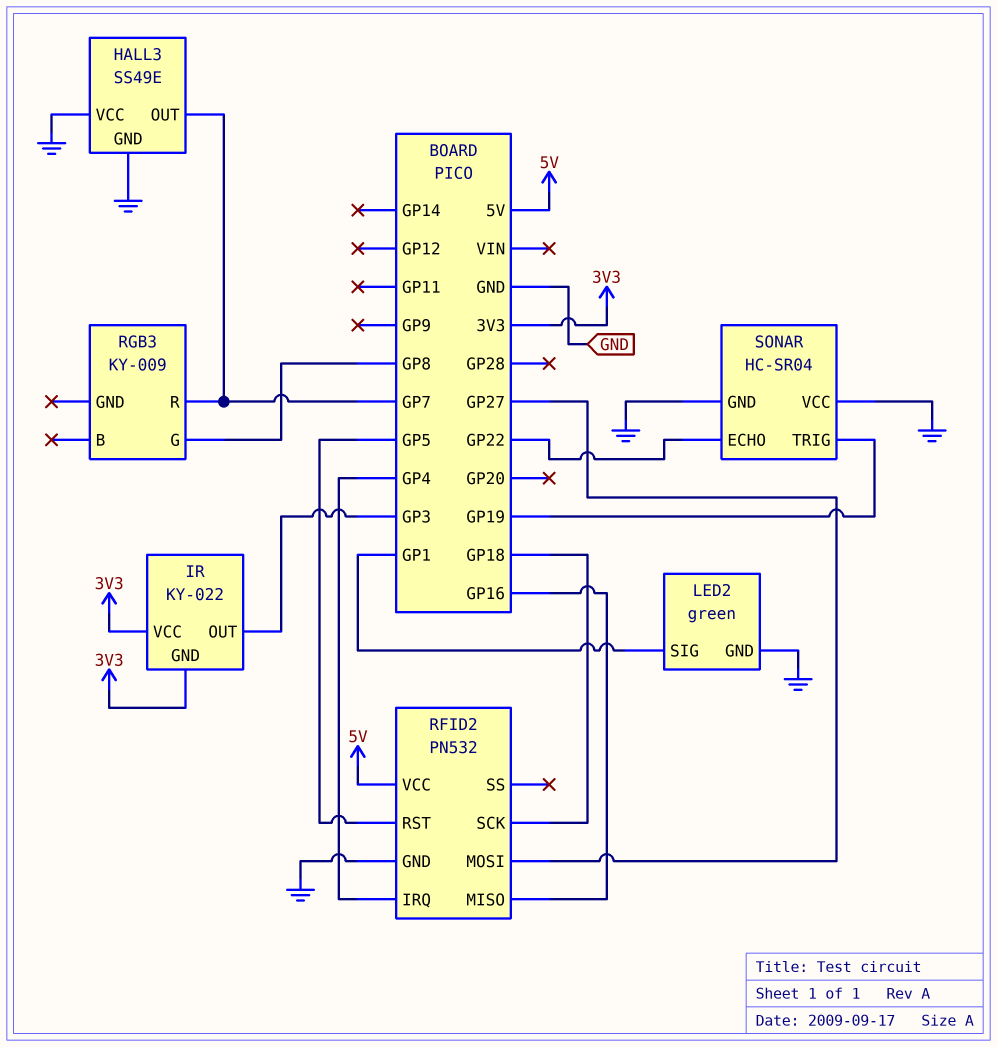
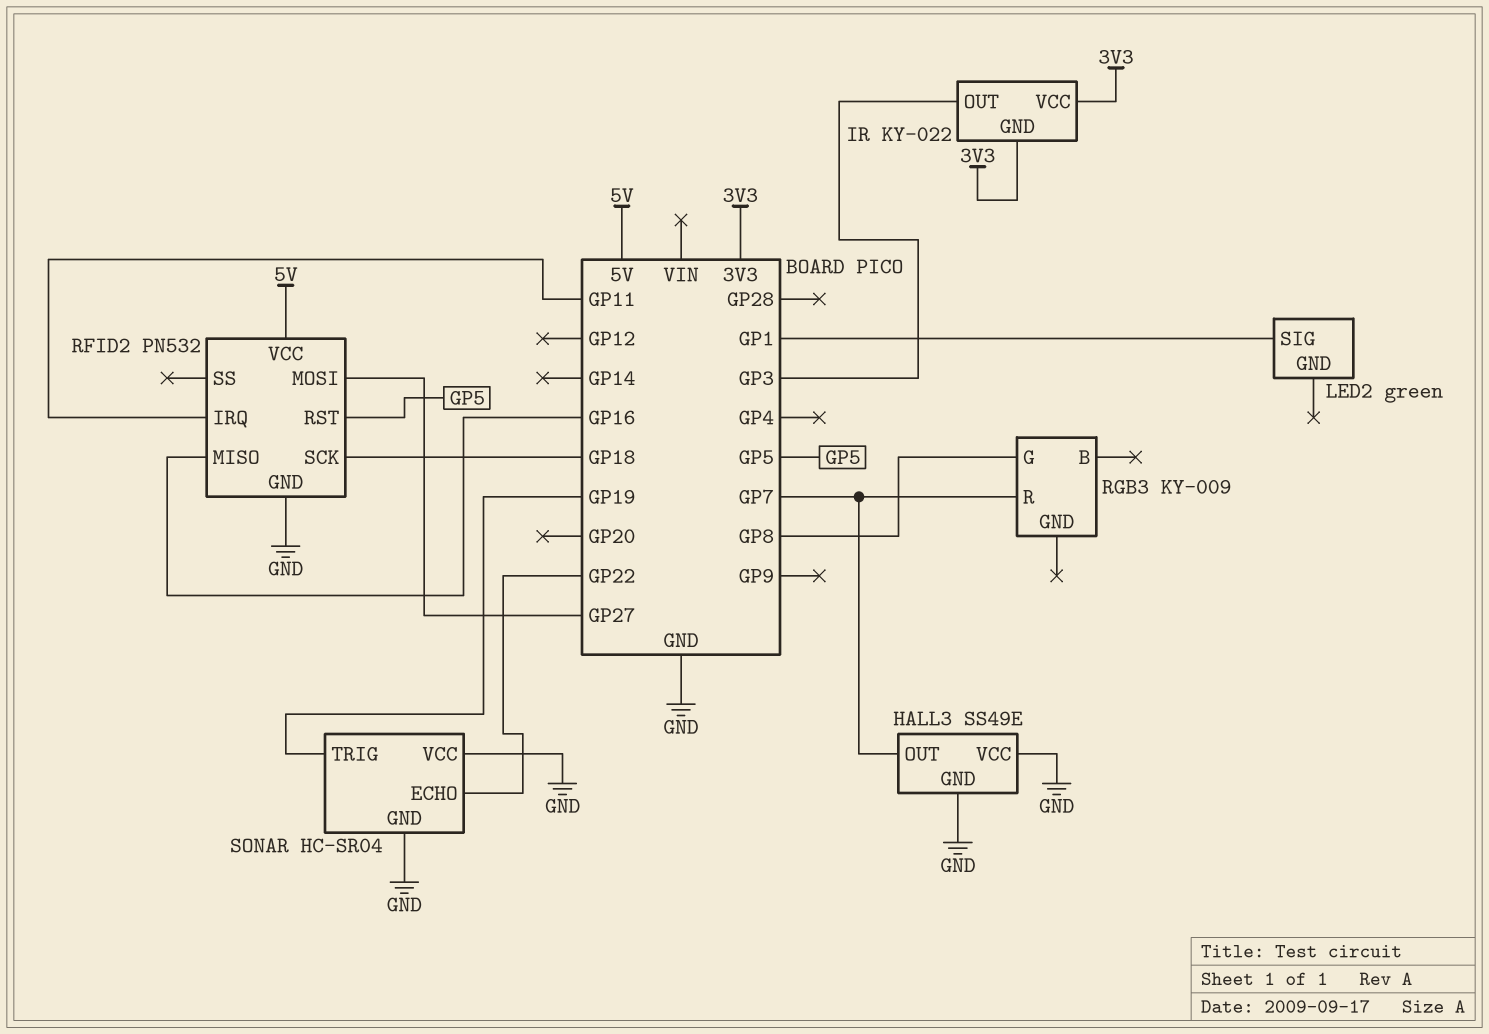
LED2 pin GND: GND -> none
RFID2 pin IRQ: GP4 -> GP11

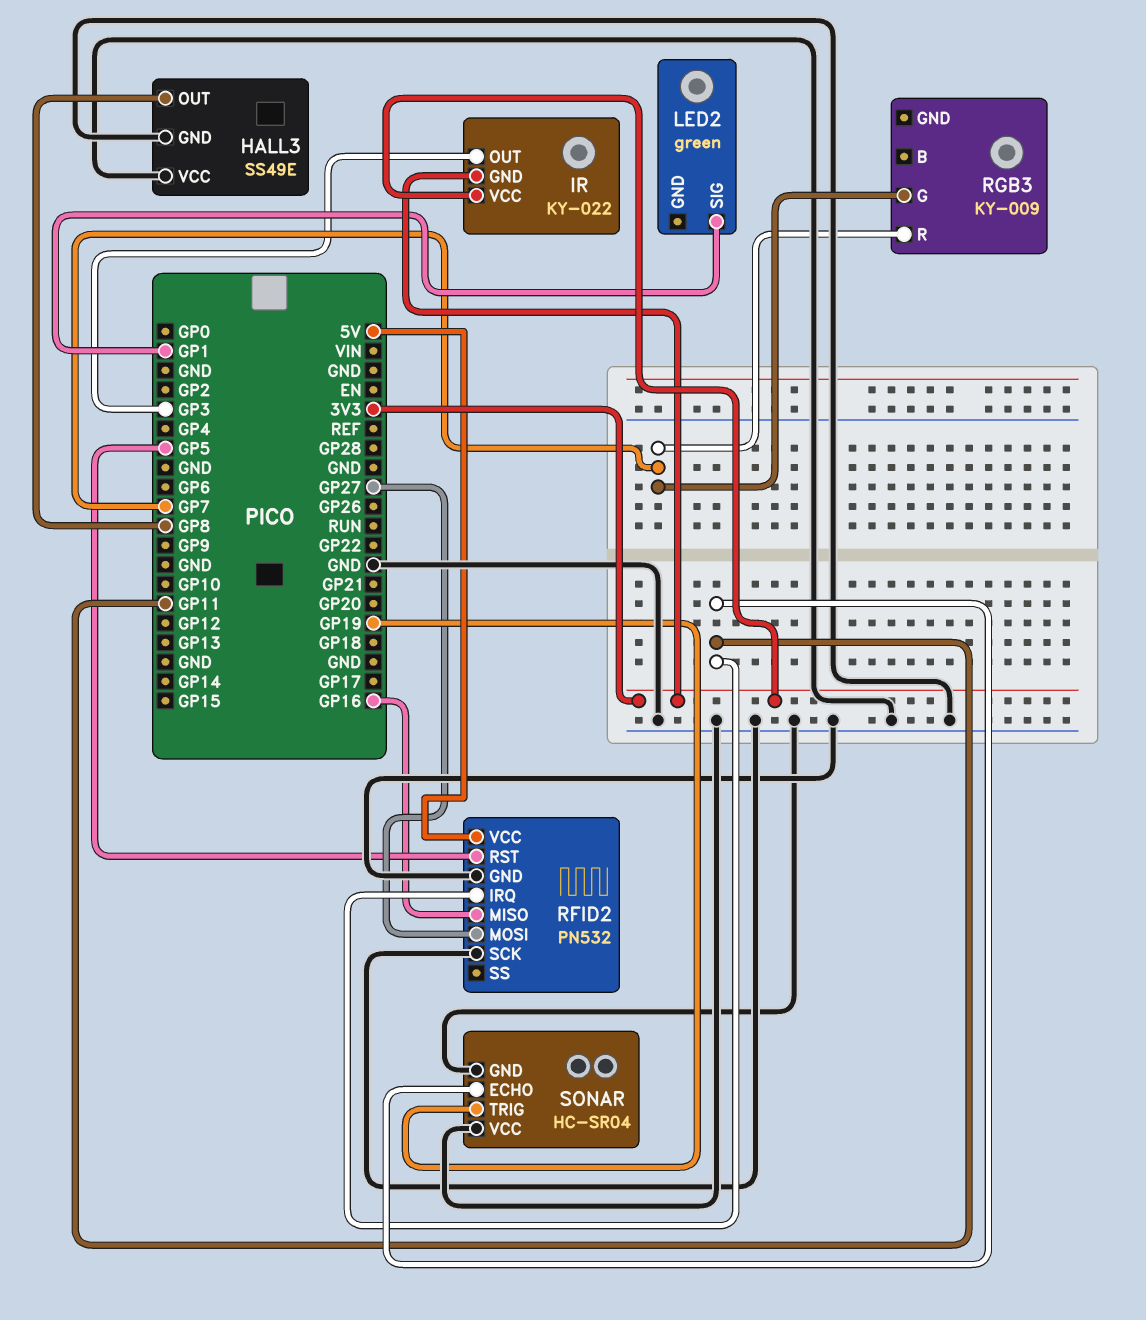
HALL3 pin OUT: GP7 -> GP8
RFID2 pin SCK: GP18 -> GND
RGB3 pin G: GP8 -> GP7
SONAR pin ECHO: GP22 -> GP11

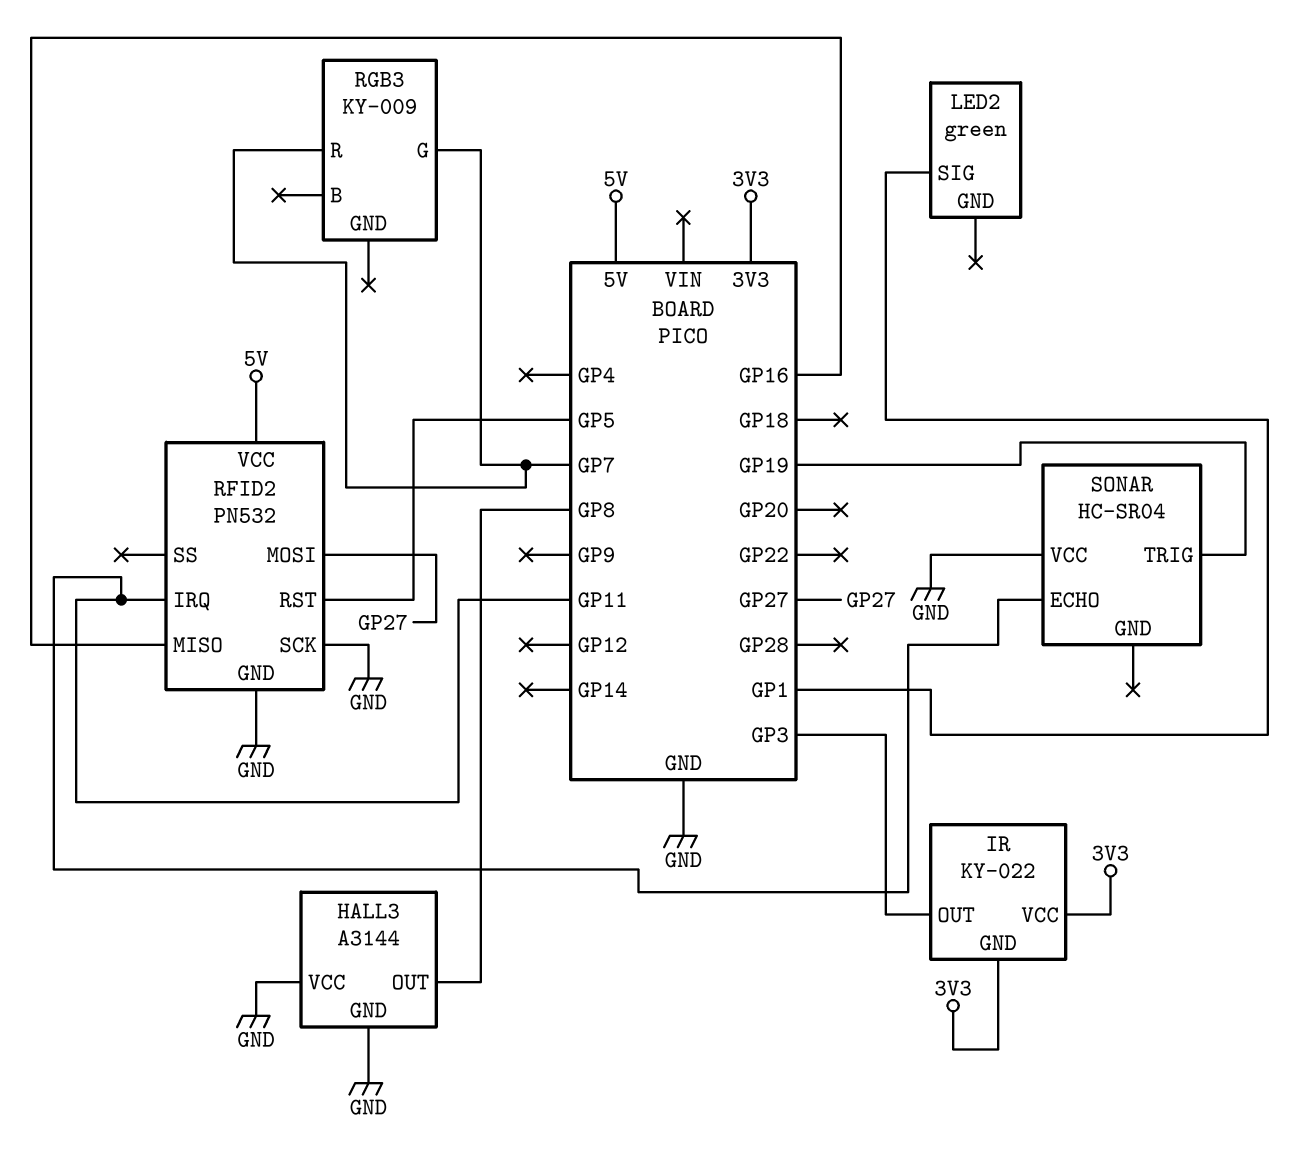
HALL3: SS49E -> A3144
SONAR pin GND: GND -> none

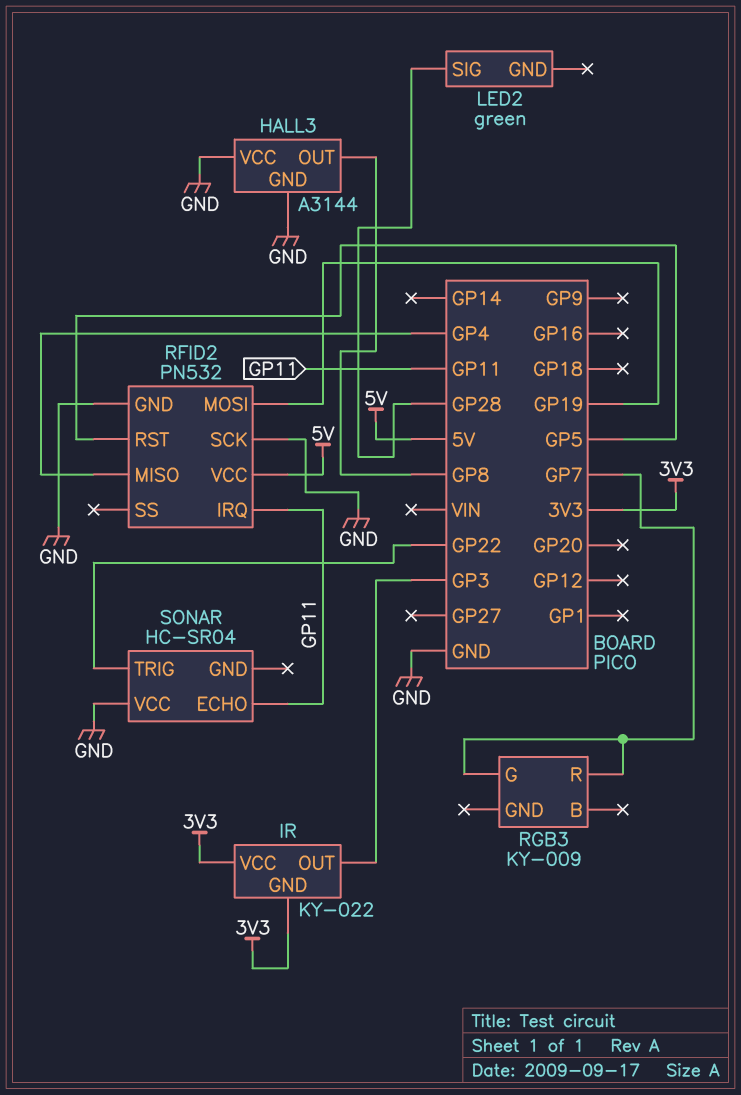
LED2 pin SIG: GP1 -> GP28
RFID2 pin MISO: GP16 -> GP4
RFID2 pin MOSI: GP27 -> GP19
SONAR pin TRIG: GP19 -> GP22

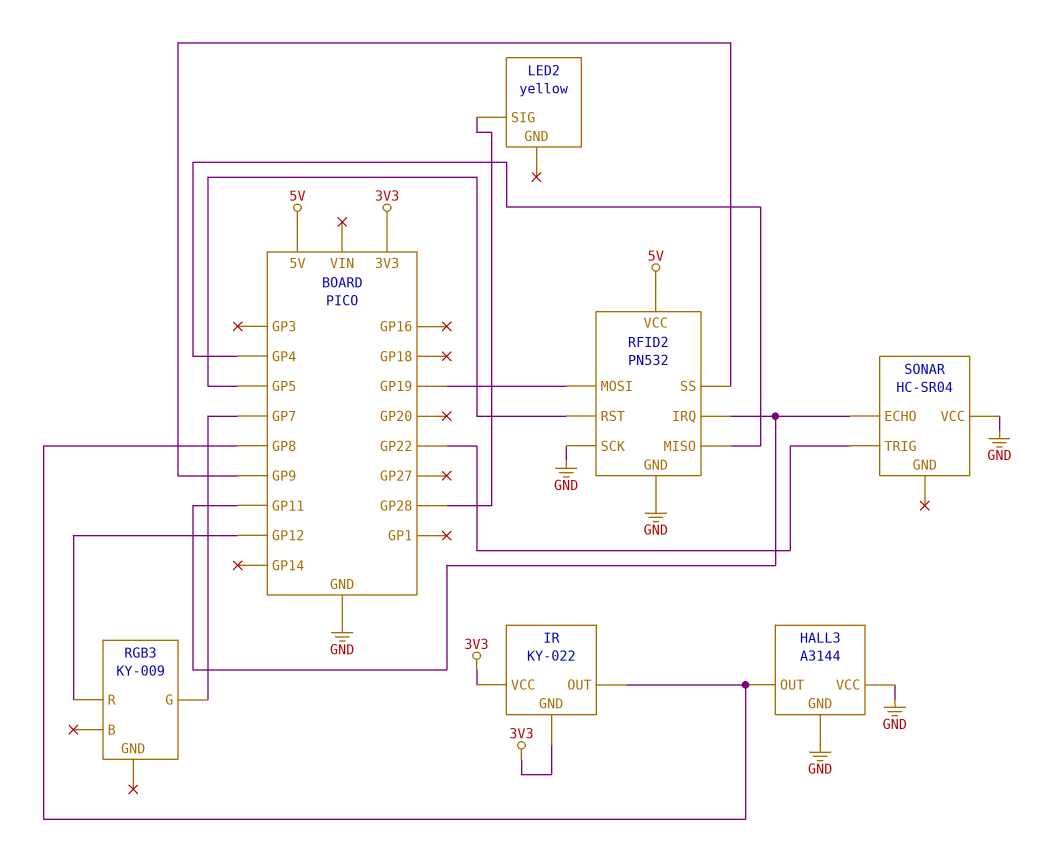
IR pin OUT: GP3 -> GP8
LED2: green -> yellow
RFID2 pin SS: none -> GP9
RGB3 pin R: GP7 -> GP12

